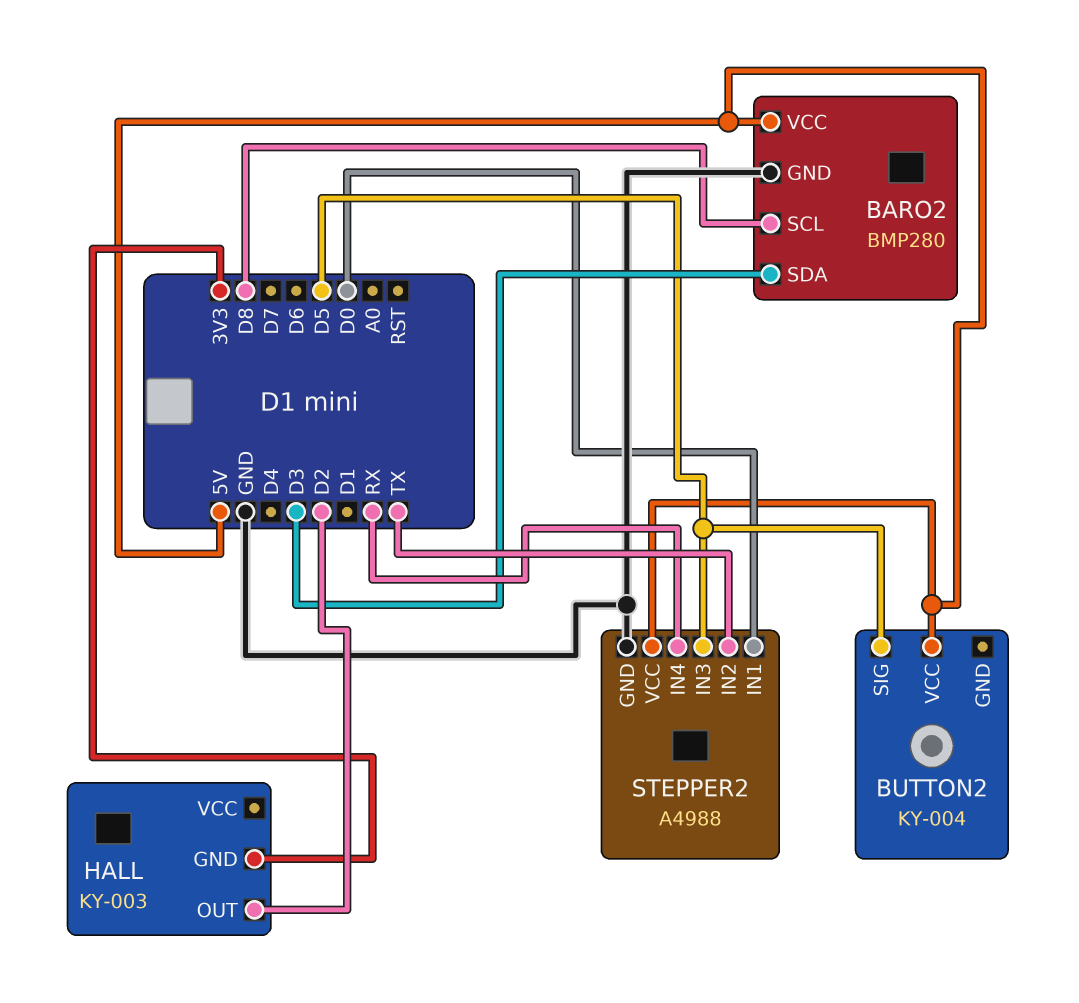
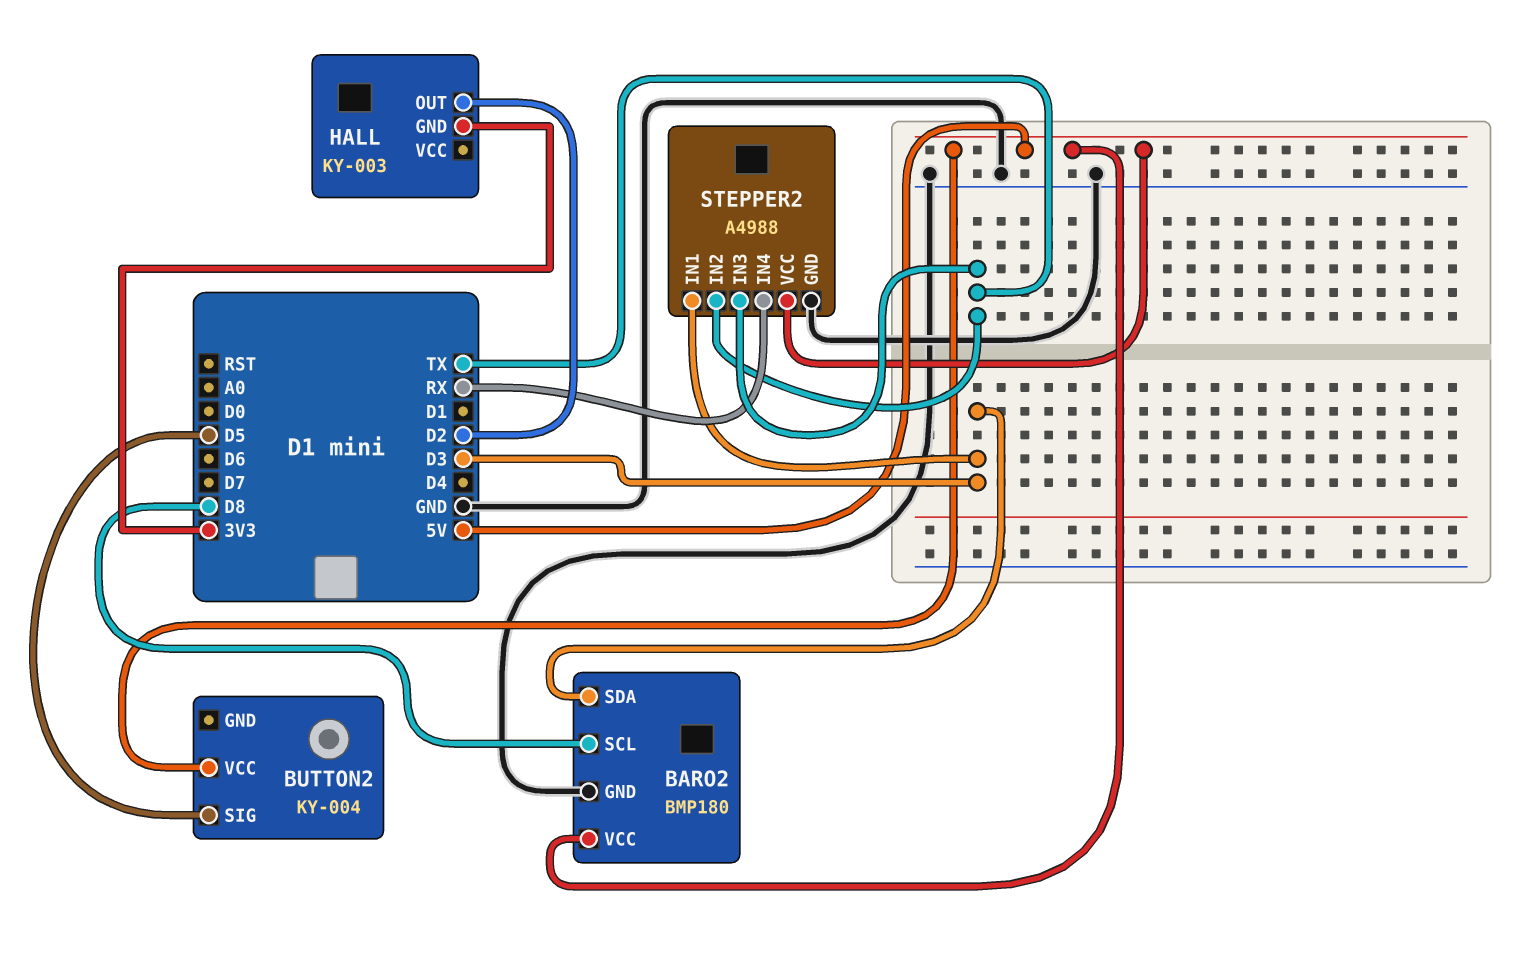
BARO2: BMP280 -> BMP180
STEPPER2 pin IN1: D0 -> D3
STEPPER2 pin IN3: D5 -> TX

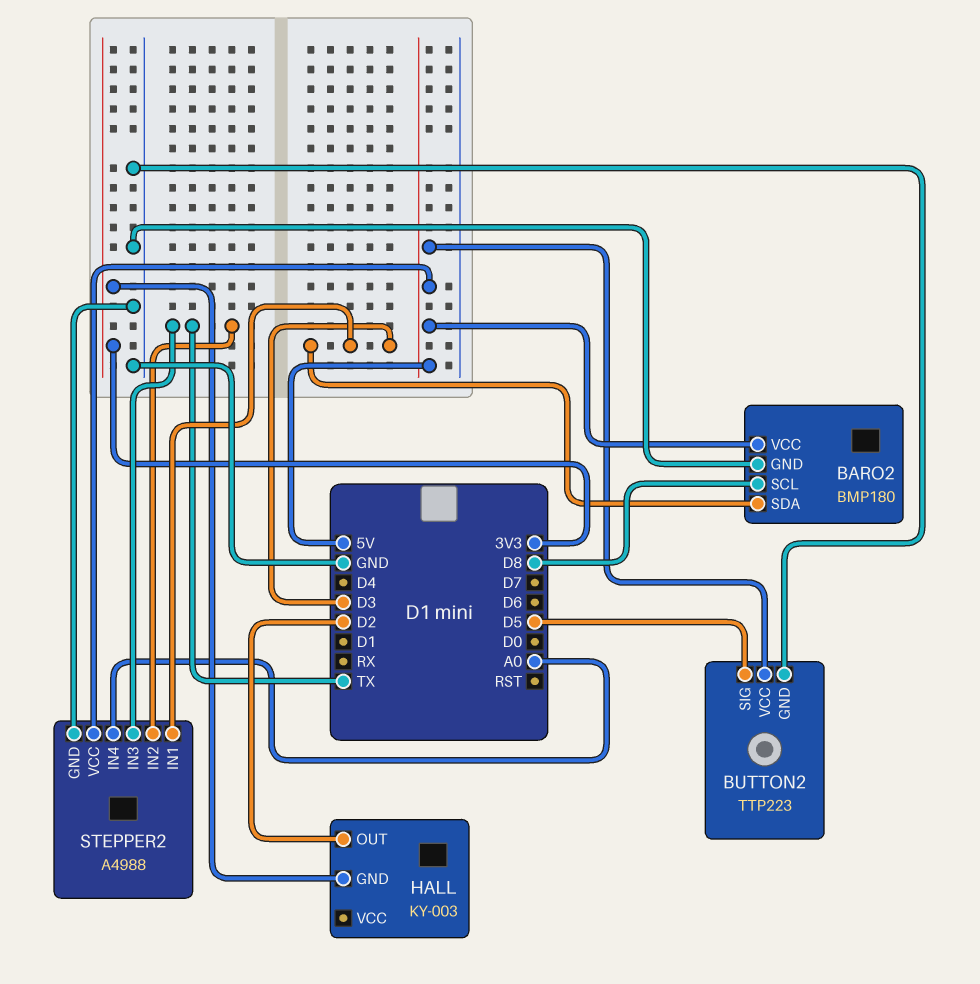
BUTTON2: KY-004 -> TTP223
BUTTON2 pin GND: none -> GND
STEPPER2 pin IN4: RX -> A0

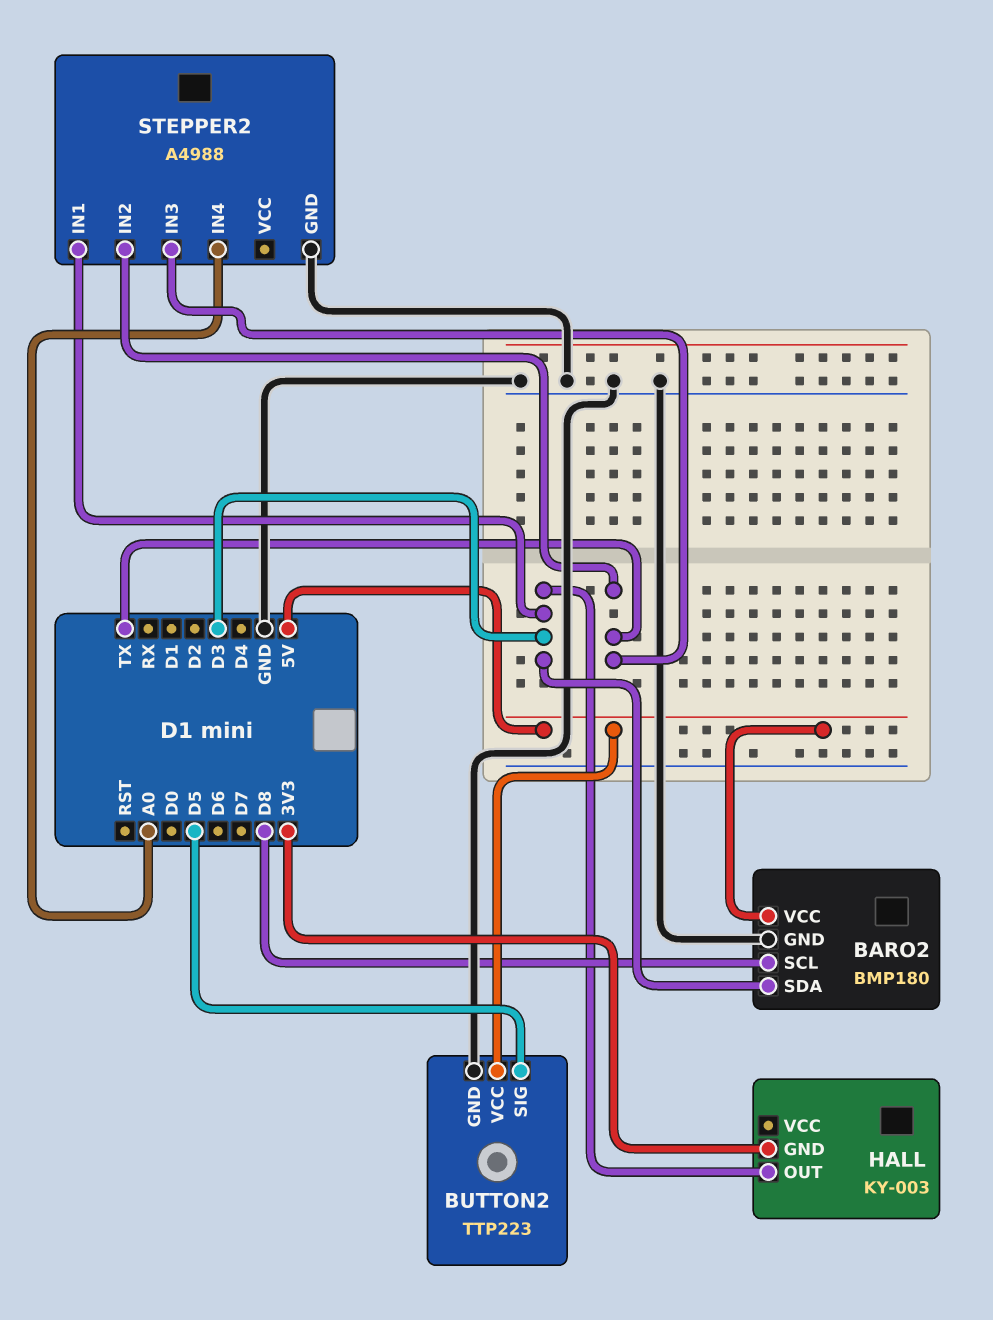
HALL pin OUT: D2 -> D3
STEPPER2 pin VCC: 5V -> none

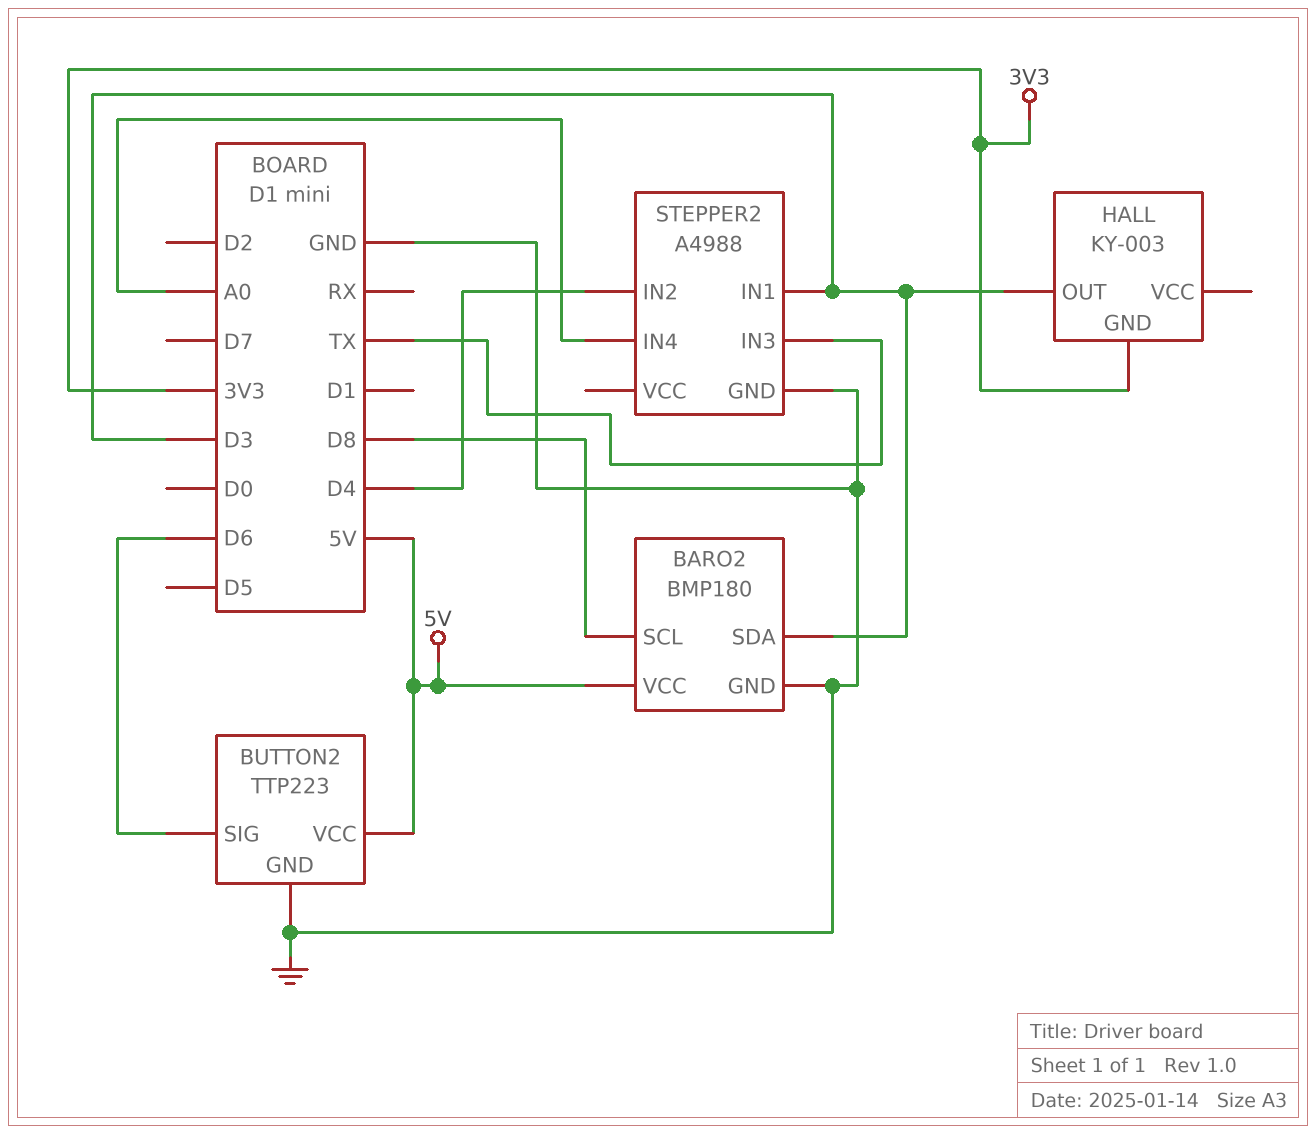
BUTTON2 pin SIG: D5 -> D6
STEPPER2 pin IN2: TX -> D4

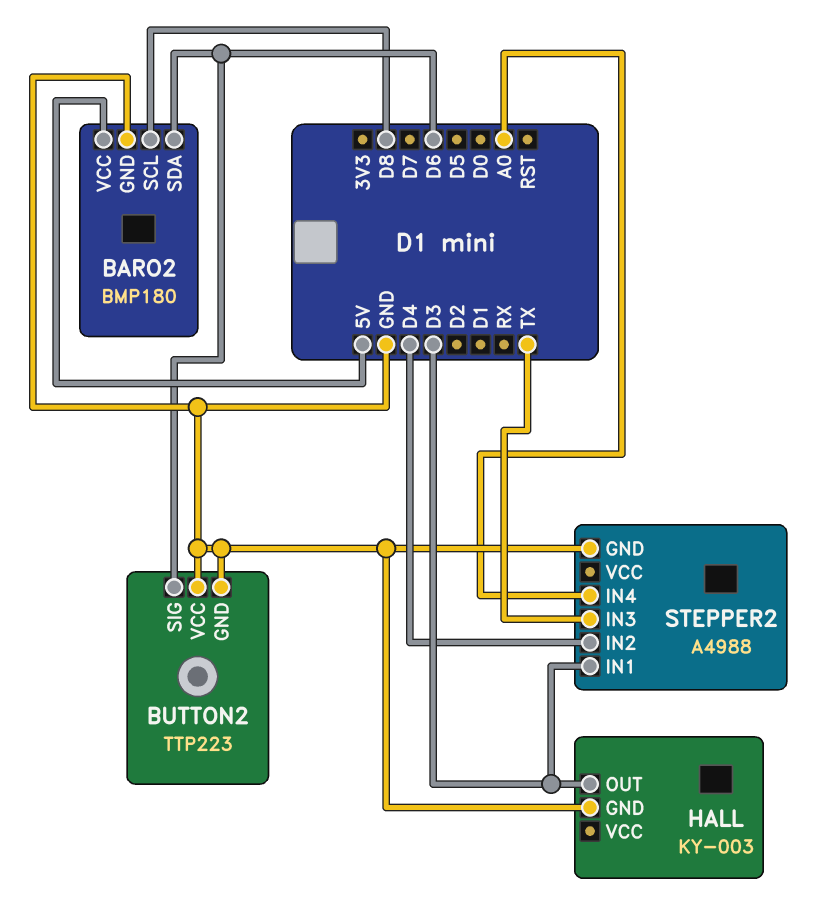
BARO2 pin SDA: D3 -> D6
BUTTON2 pin VCC: 5V -> GND
HALL pin GND: 3V3 -> GND

